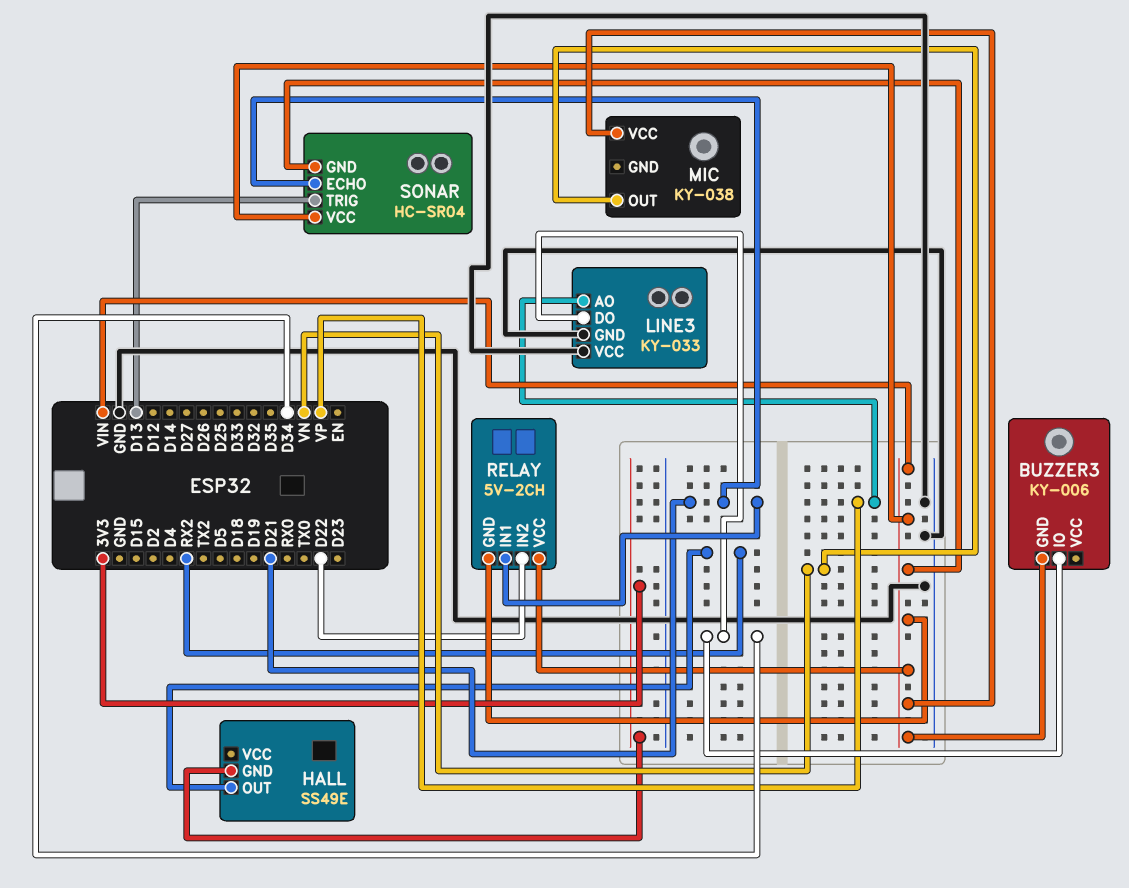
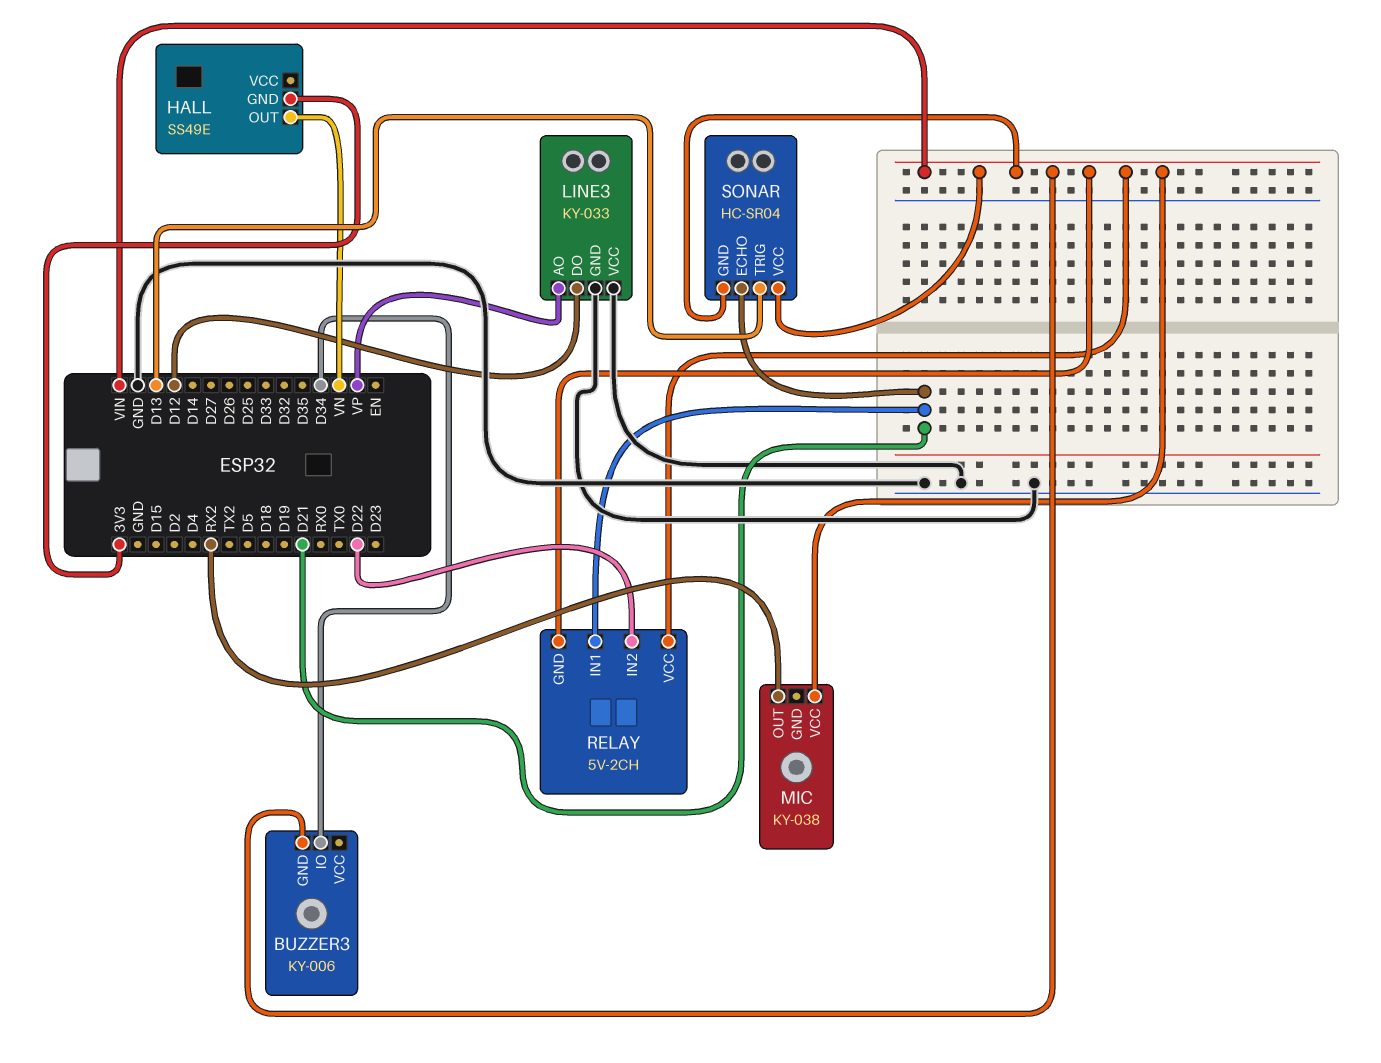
HALL pin OUT: RX2 -> VN
LINE3 pin DO: D34 -> D12
MIC pin OUT: VN -> RX2

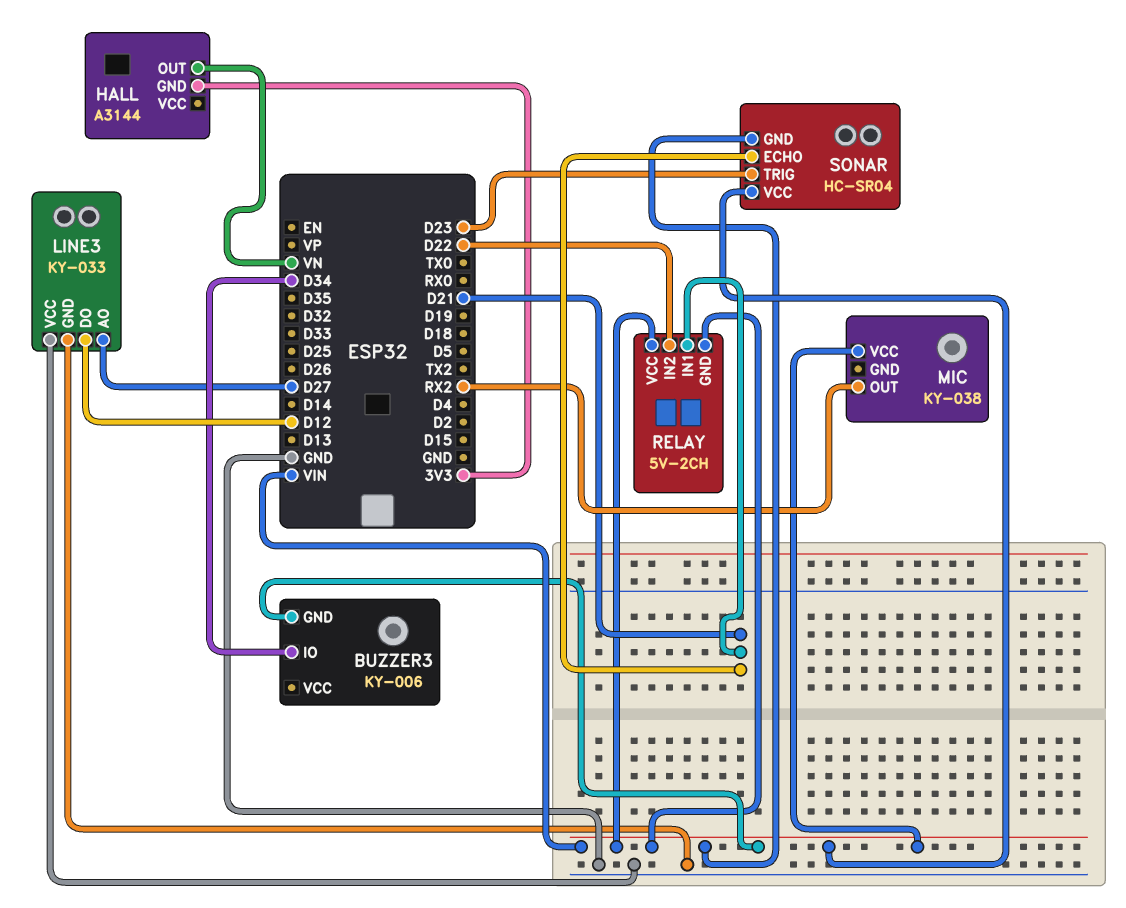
HALL: SS49E -> A3144
LINE3 pin AO: VP -> D27
SONAR pin TRIG: D13 -> D23

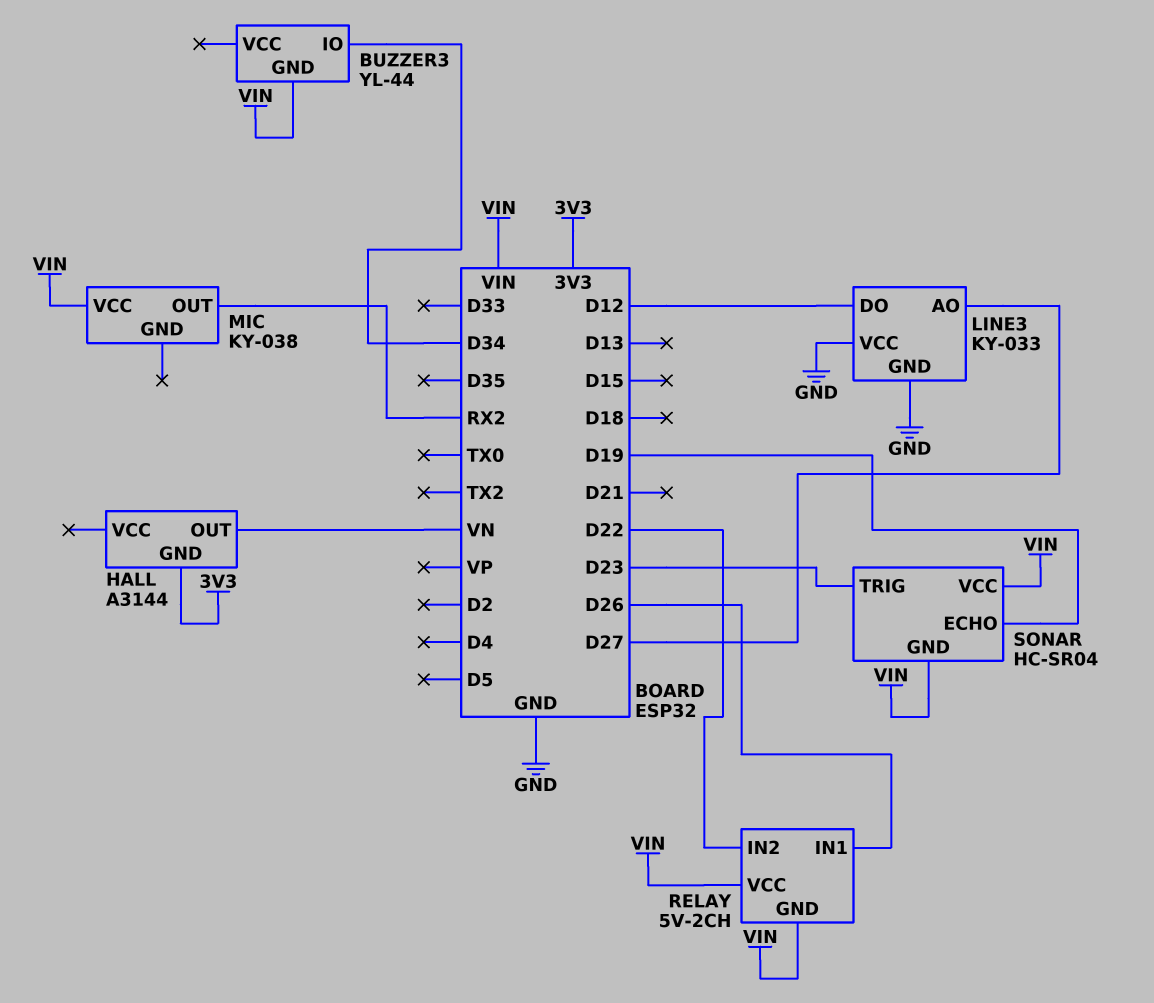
BUZZER3: KY-006 -> YL-44
RELAY pin IN1: D21 -> D26
SONAR pin ECHO: D21 -> D19

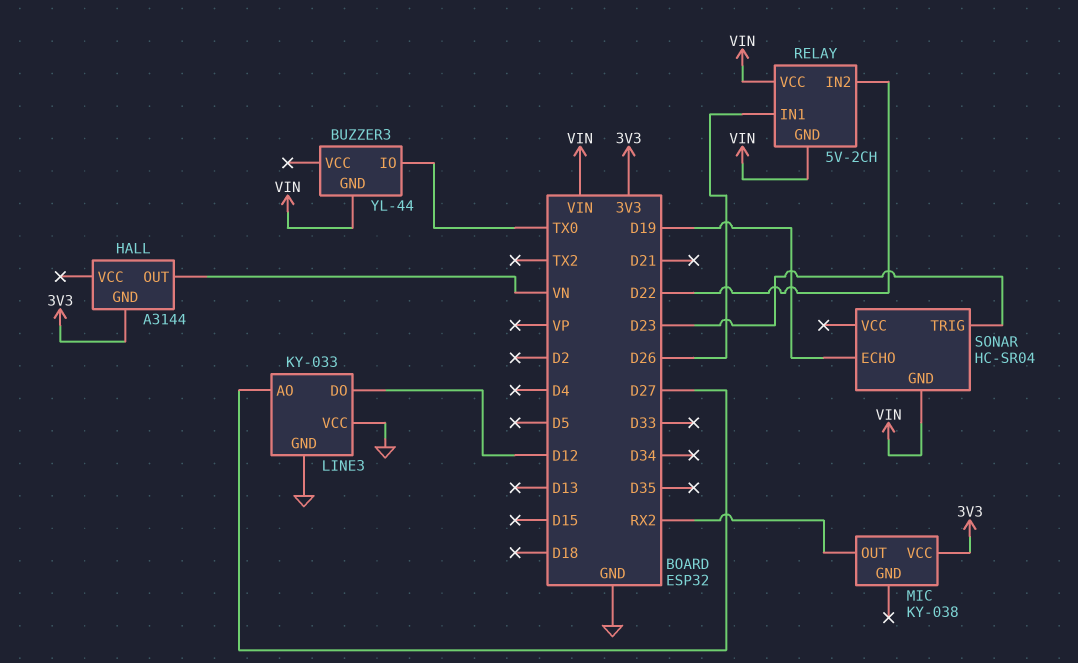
BUZZER3 pin IO: D34 -> TX0
MIC pin VCC: VIN -> 3V3
SONAR pin VCC: VIN -> none

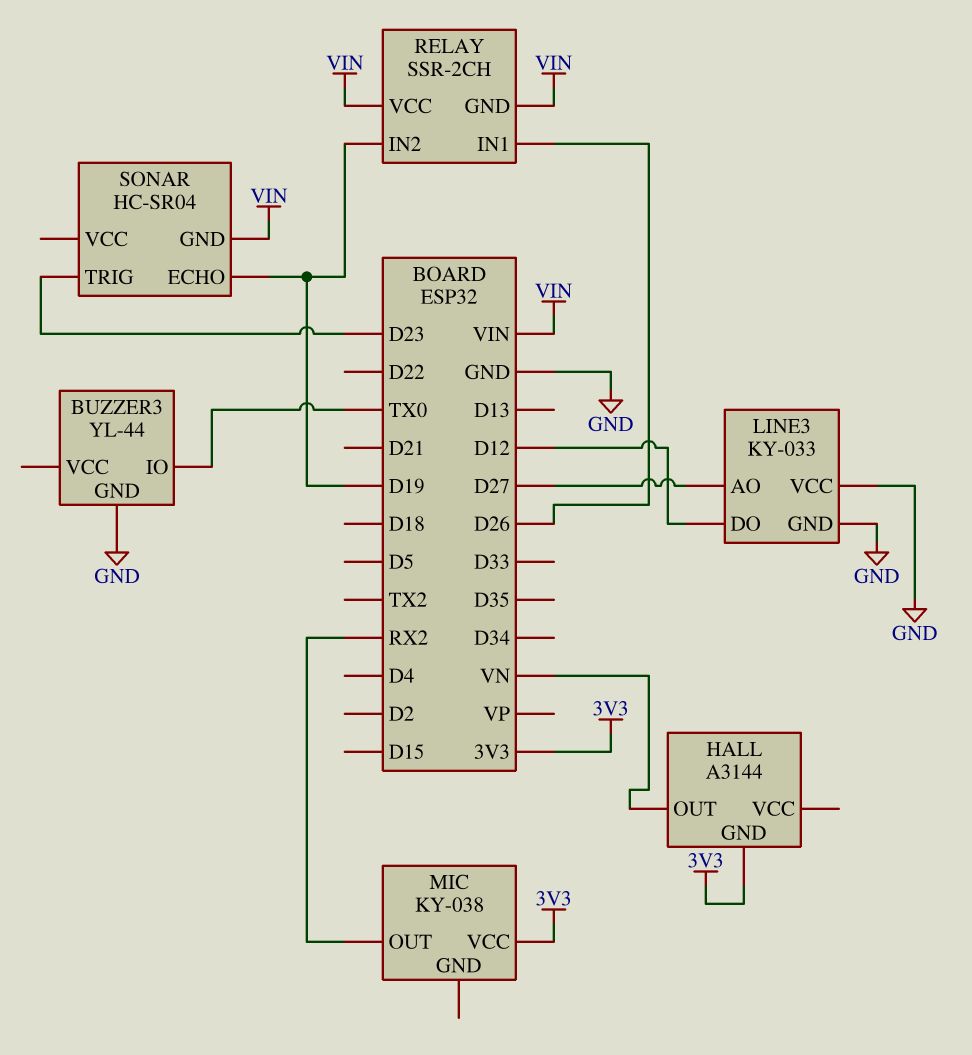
BUZZER3 pin GND: VIN -> GND
RELAY: 5V-2CH -> SSR-2CH
RELAY pin IN2: D22 -> D19

